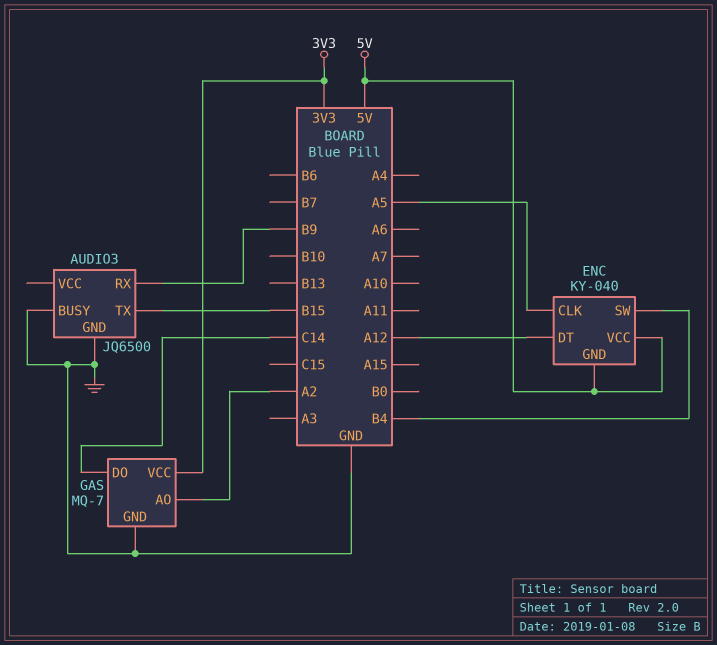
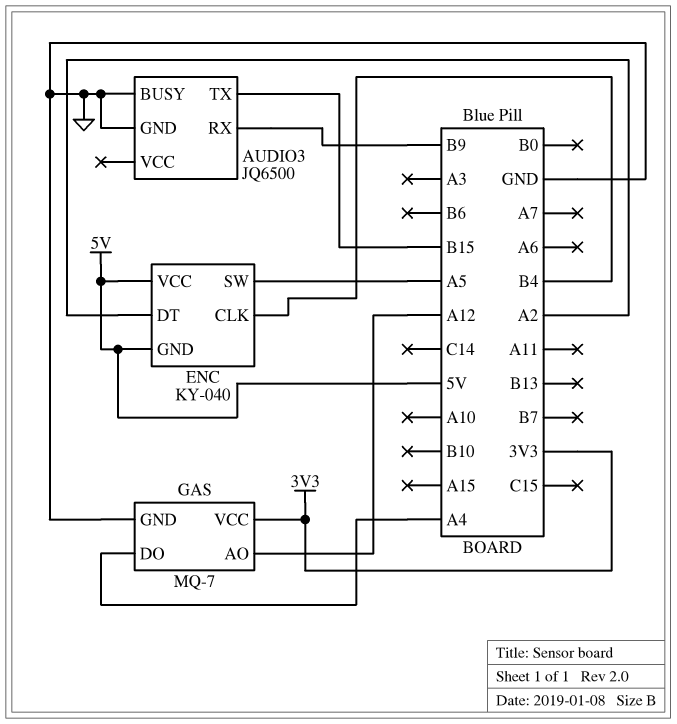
ENC pin CLK: A5 -> B4
ENC pin DT: A12 -> A2
ENC pin SW: B4 -> A5
GAS pin AO: A2 -> A12
GAS pin DO: C14 -> A4

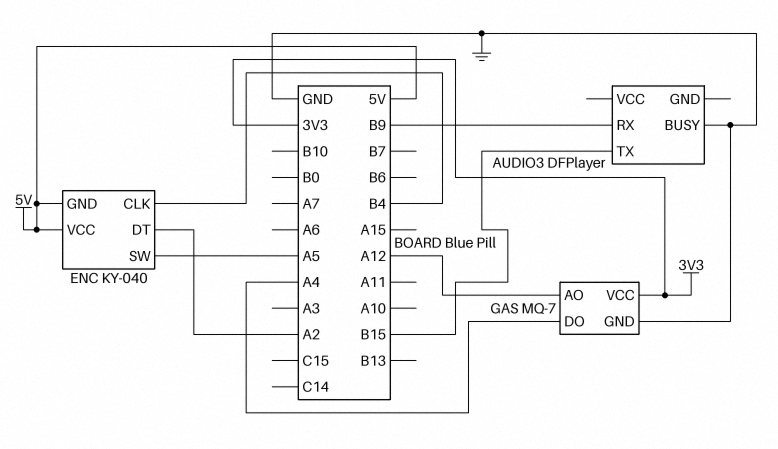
AUDIO3: JQ6500 -> DFPlayer
AUDIO3 pin GND: GND -> none

